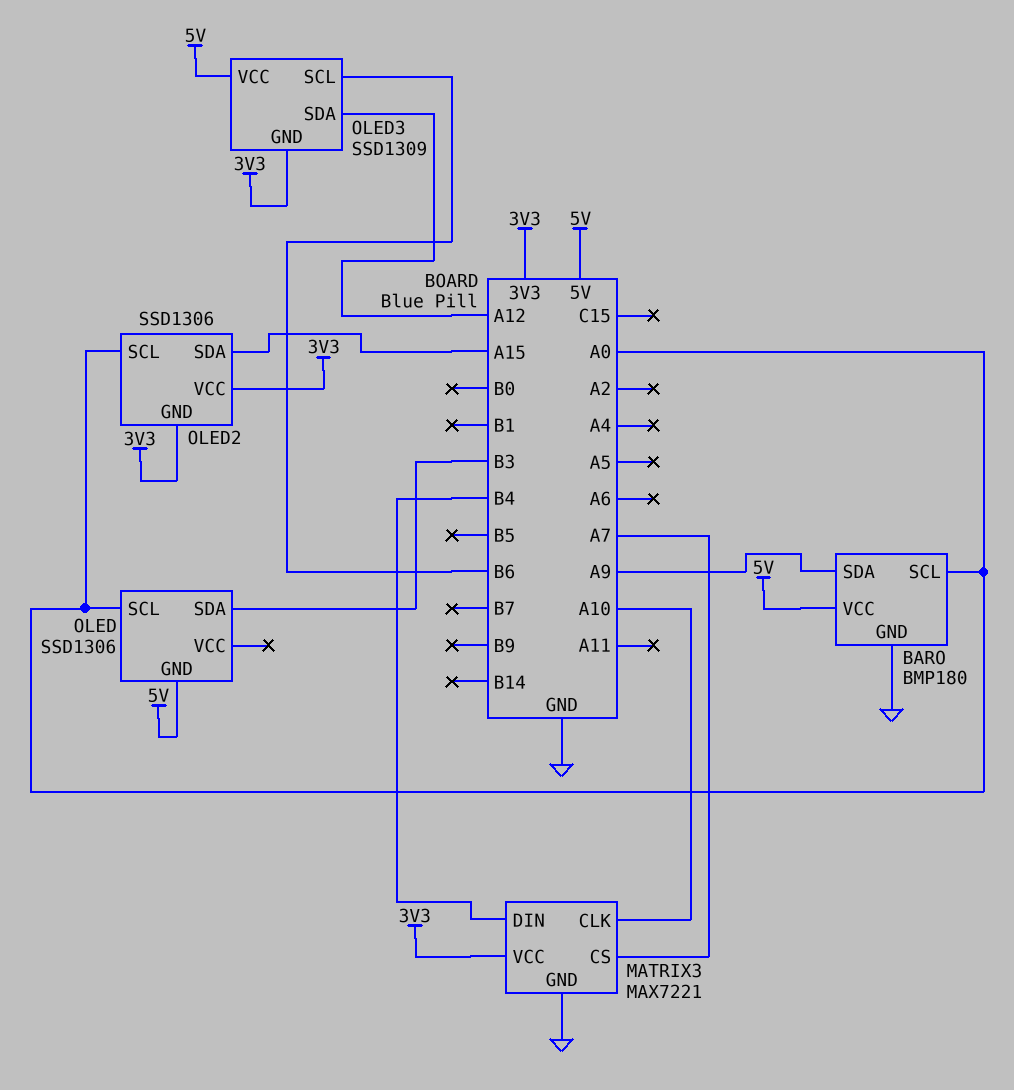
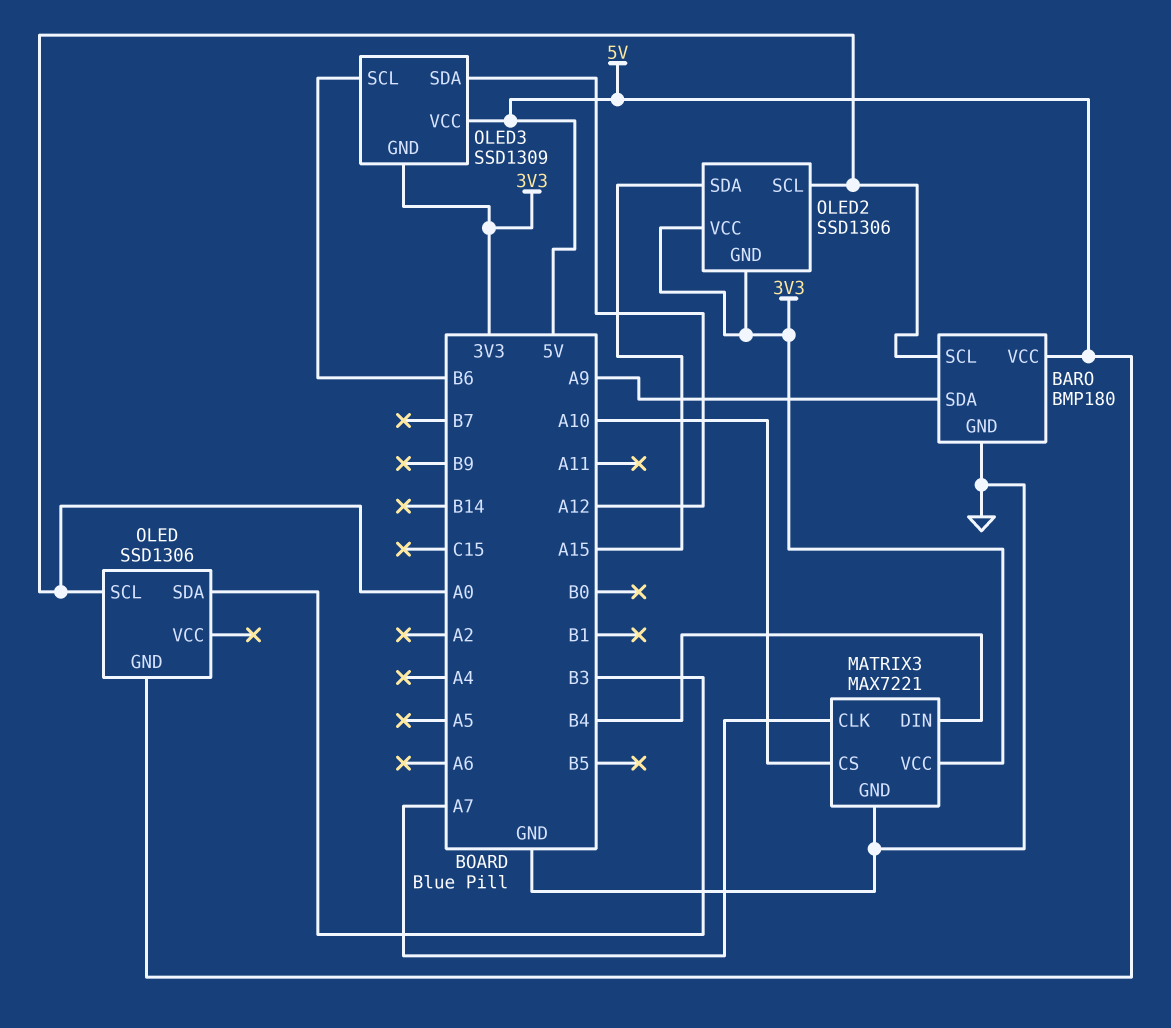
MATRIX3 pin CLK: A10 -> A7
MATRIX3 pin CS: A7 -> A10

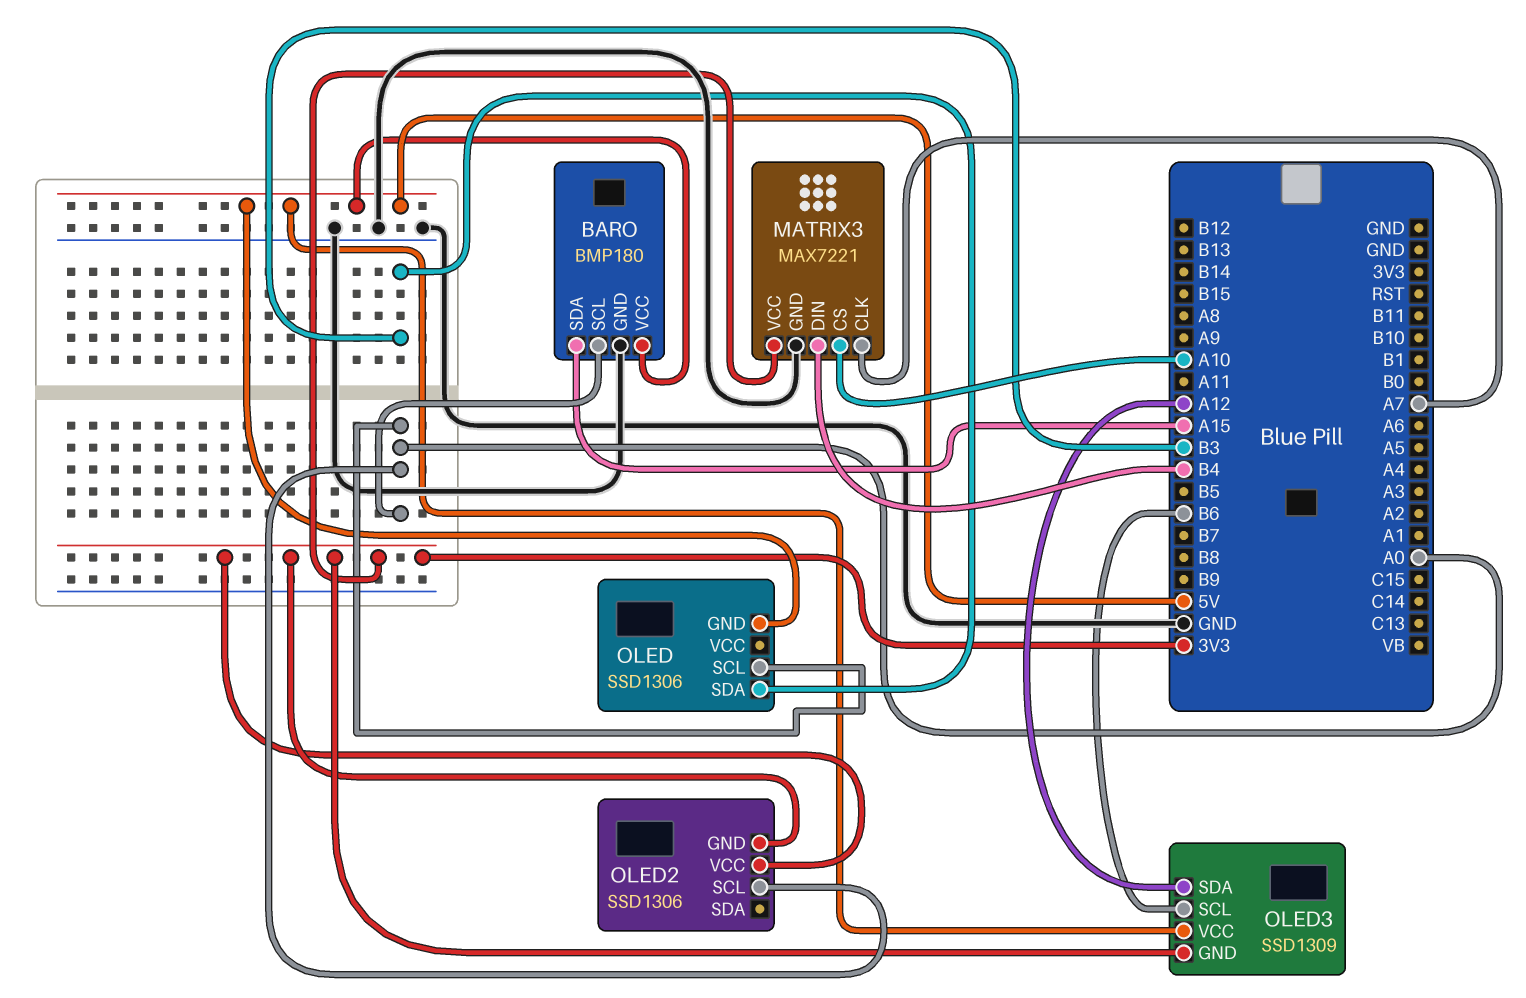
BARO pin SDA: A9 -> A15
OLED2 pin SDA: A15 -> none

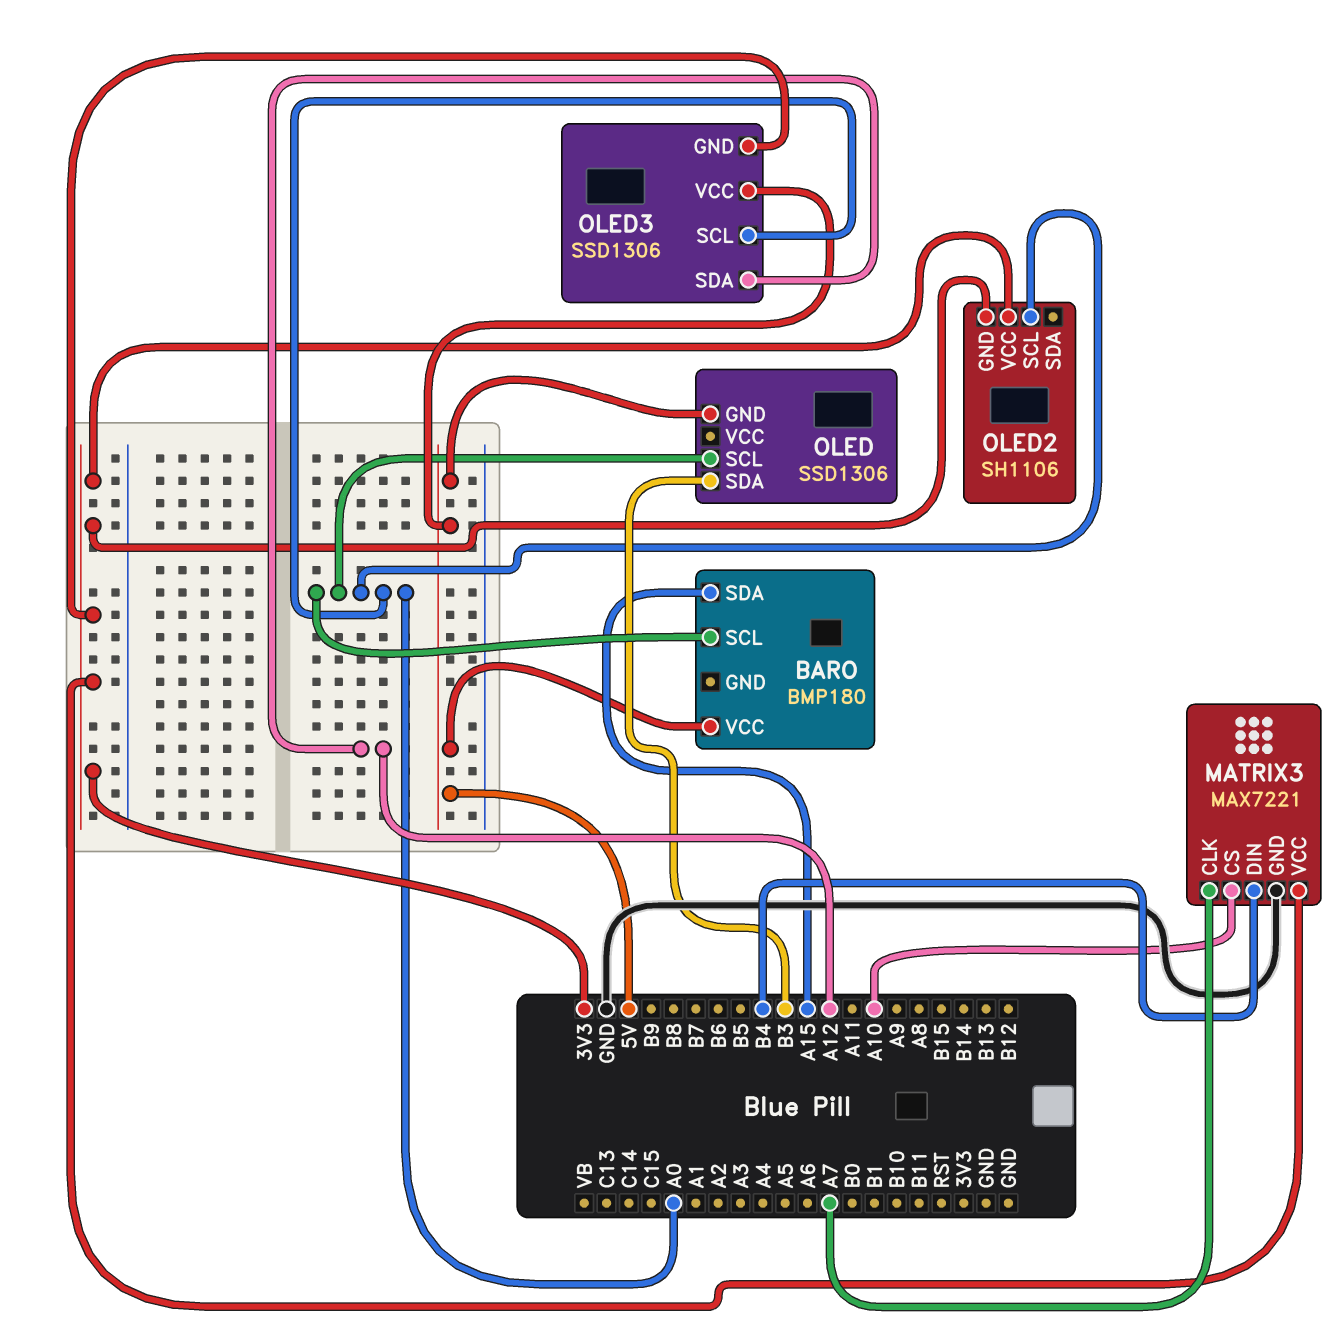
BARO pin GND: GND -> none
OLED2: SSD1306 -> SH1106
OLED3: SSD1309 -> SSD1306
OLED3 pin SCL: B6 -> A0

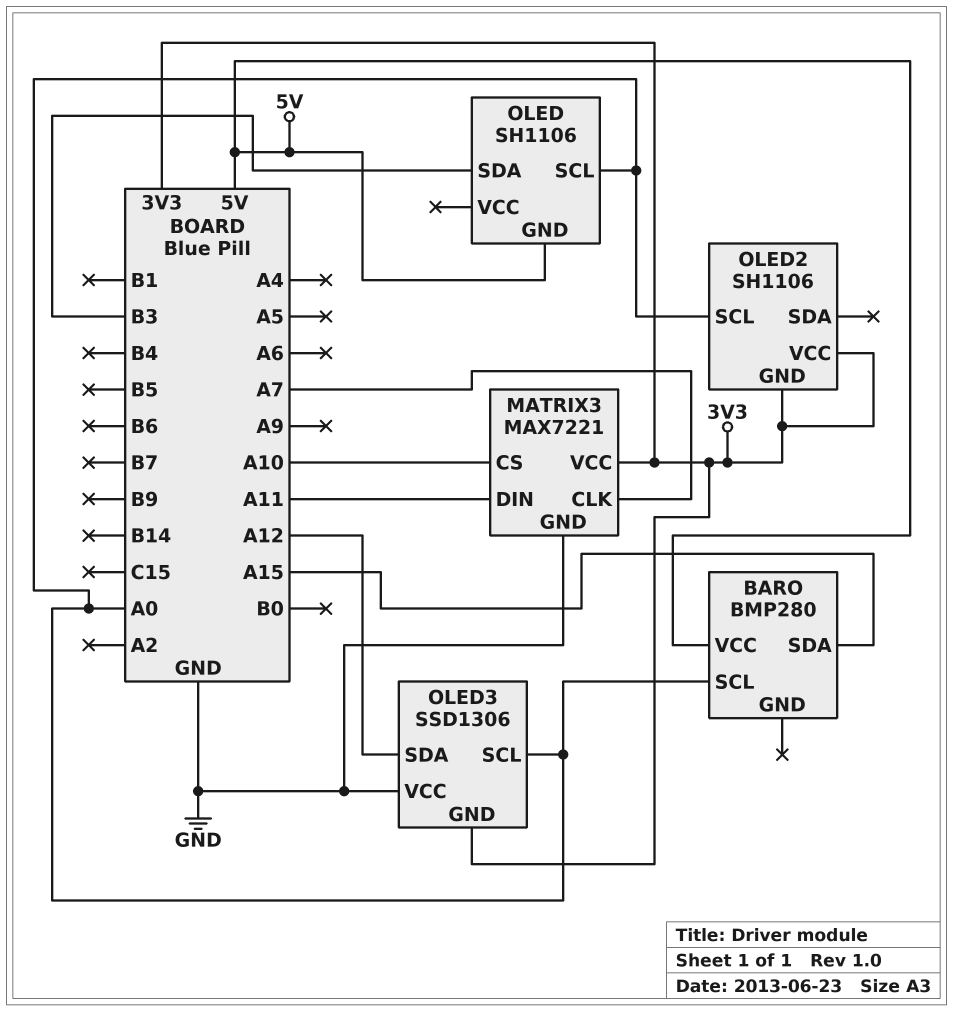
BARO: BMP180 -> BMP280
MATRIX3 pin DIN: B4 -> A11
OLED: SSD1306 -> SH1106
OLED3 pin VCC: 5V -> GND

